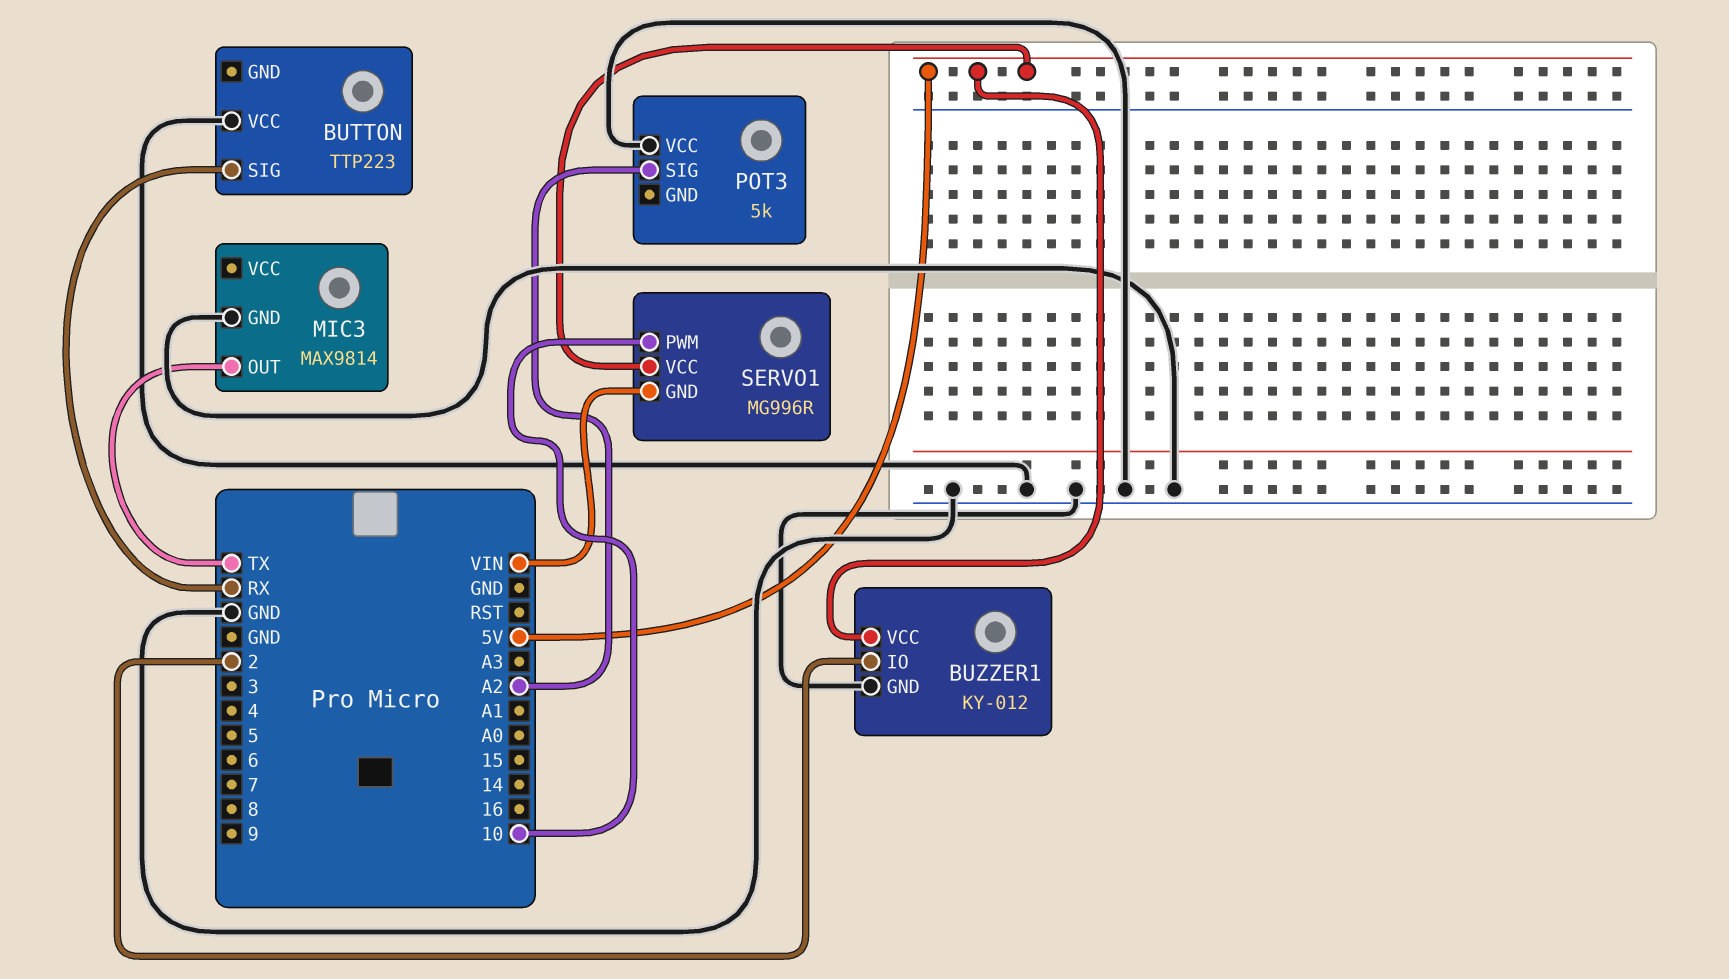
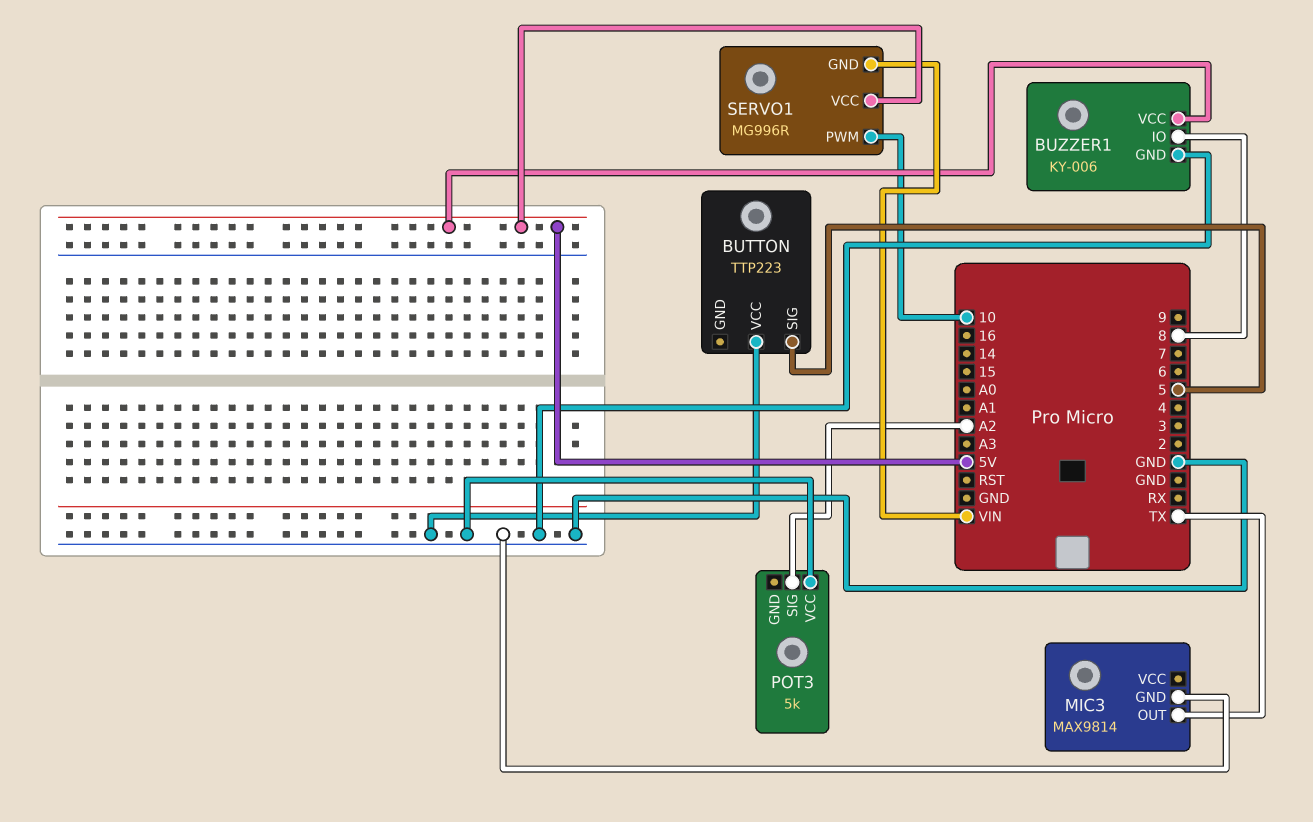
BUTTON pin SIG: RX -> 5
BUZZER1: KY-012 -> KY-006
BUZZER1 pin IO: 2 -> 8

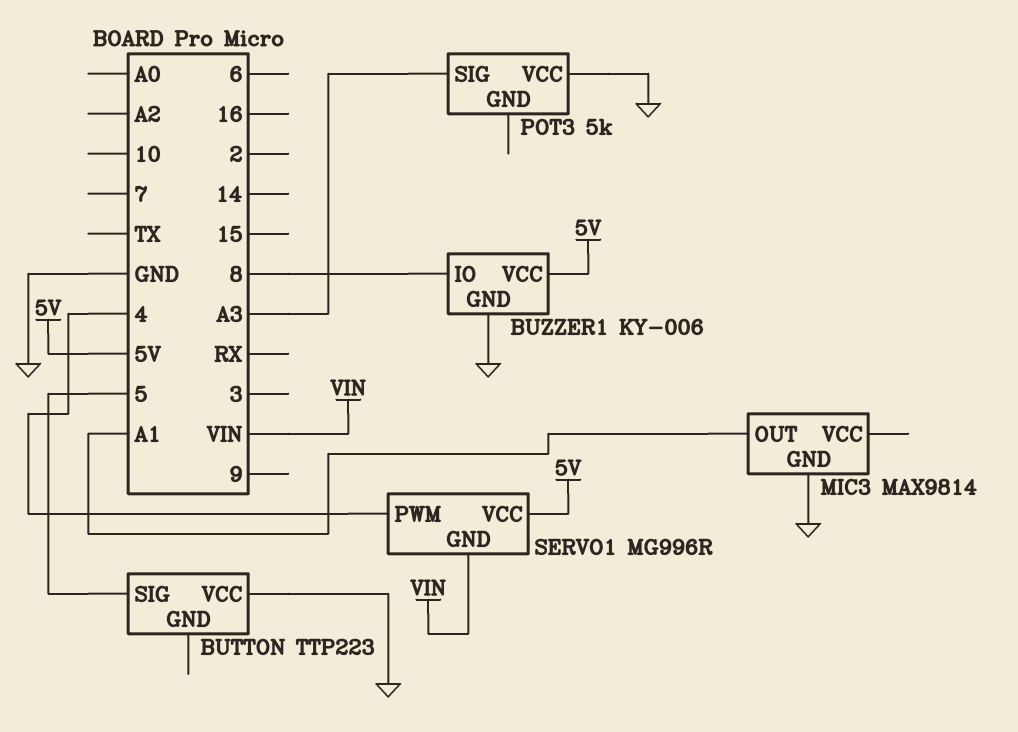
MIC3 pin OUT: TX -> A1
POT3 pin SIG: A2 -> A3
SERVO1 pin PWM: 10 -> 4

